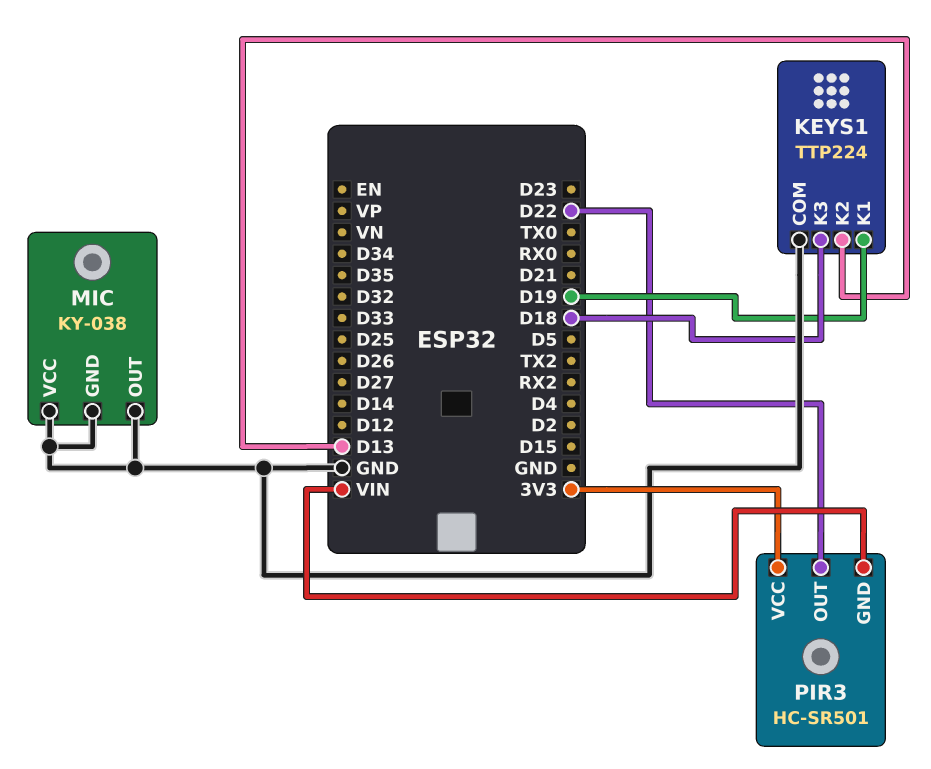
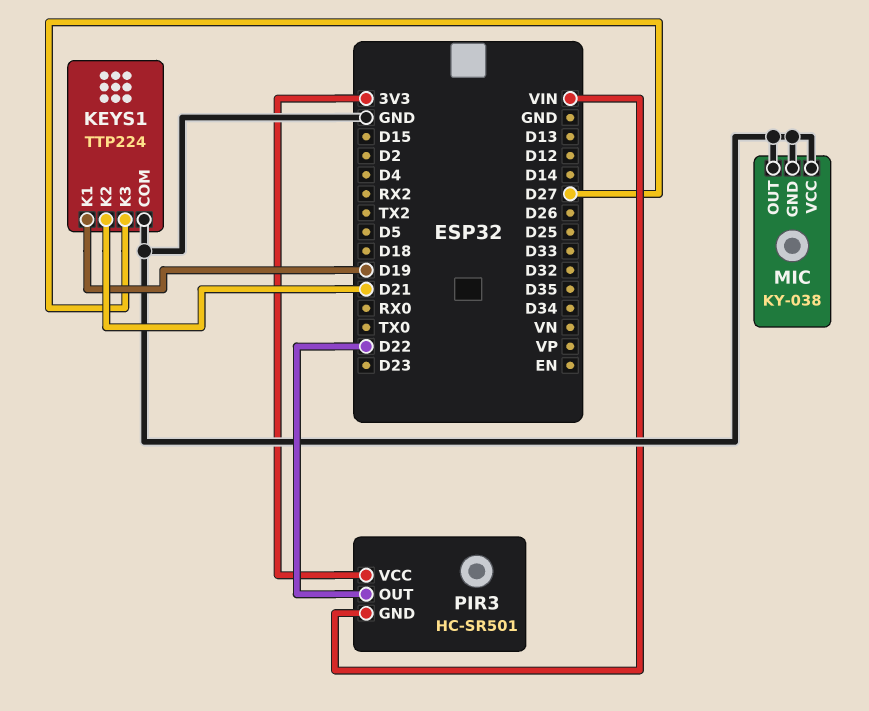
KEYS1 pin K2: D13 -> D21
KEYS1 pin K3: D18 -> D27

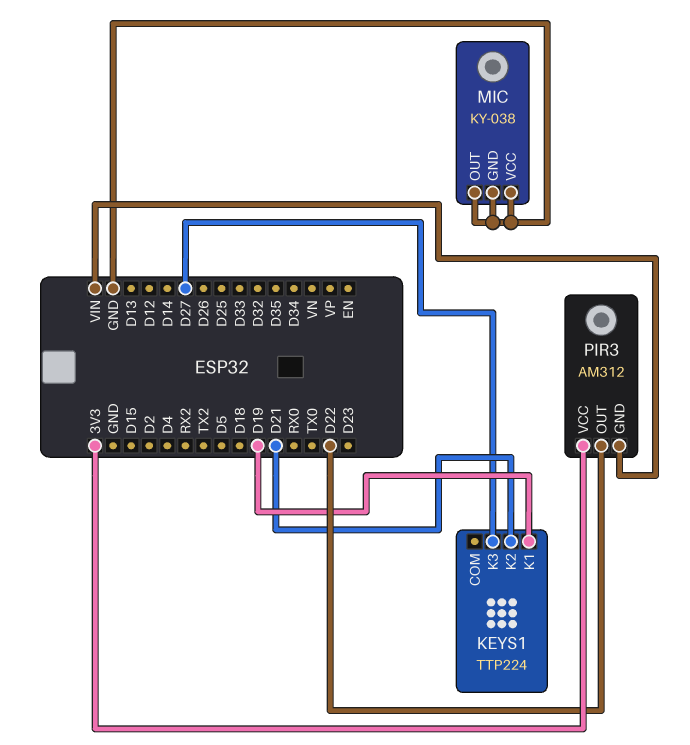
KEYS1 pin COM: GND -> none
PIR3: HC-SR501 -> AM312

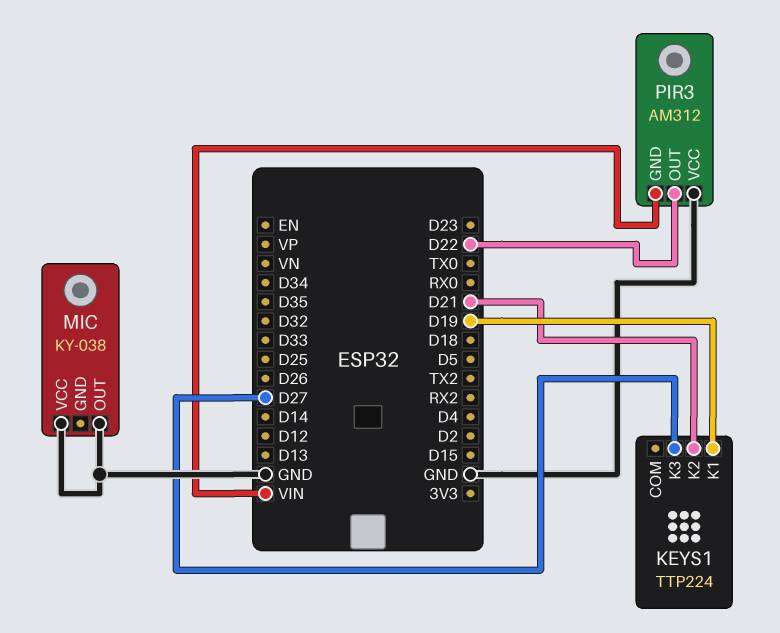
MIC pin GND: GND -> none
PIR3 pin VCC: 3V3 -> GND

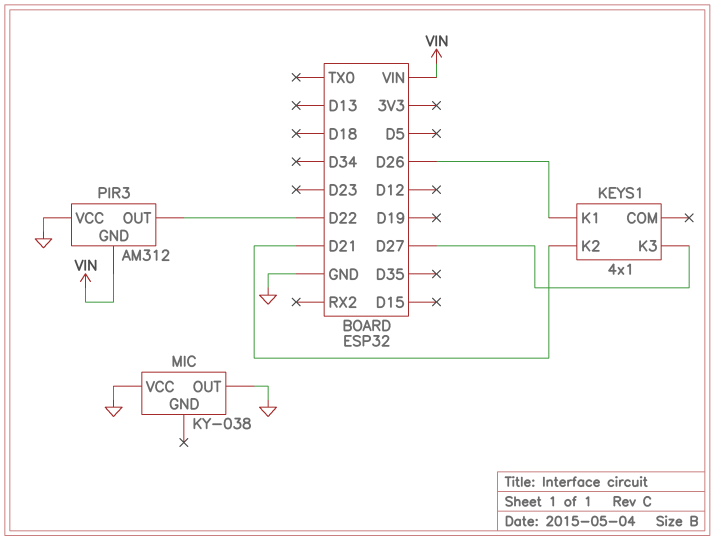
KEYS1: TTP224 -> 4x1
KEYS1 pin K1: D19 -> D26

